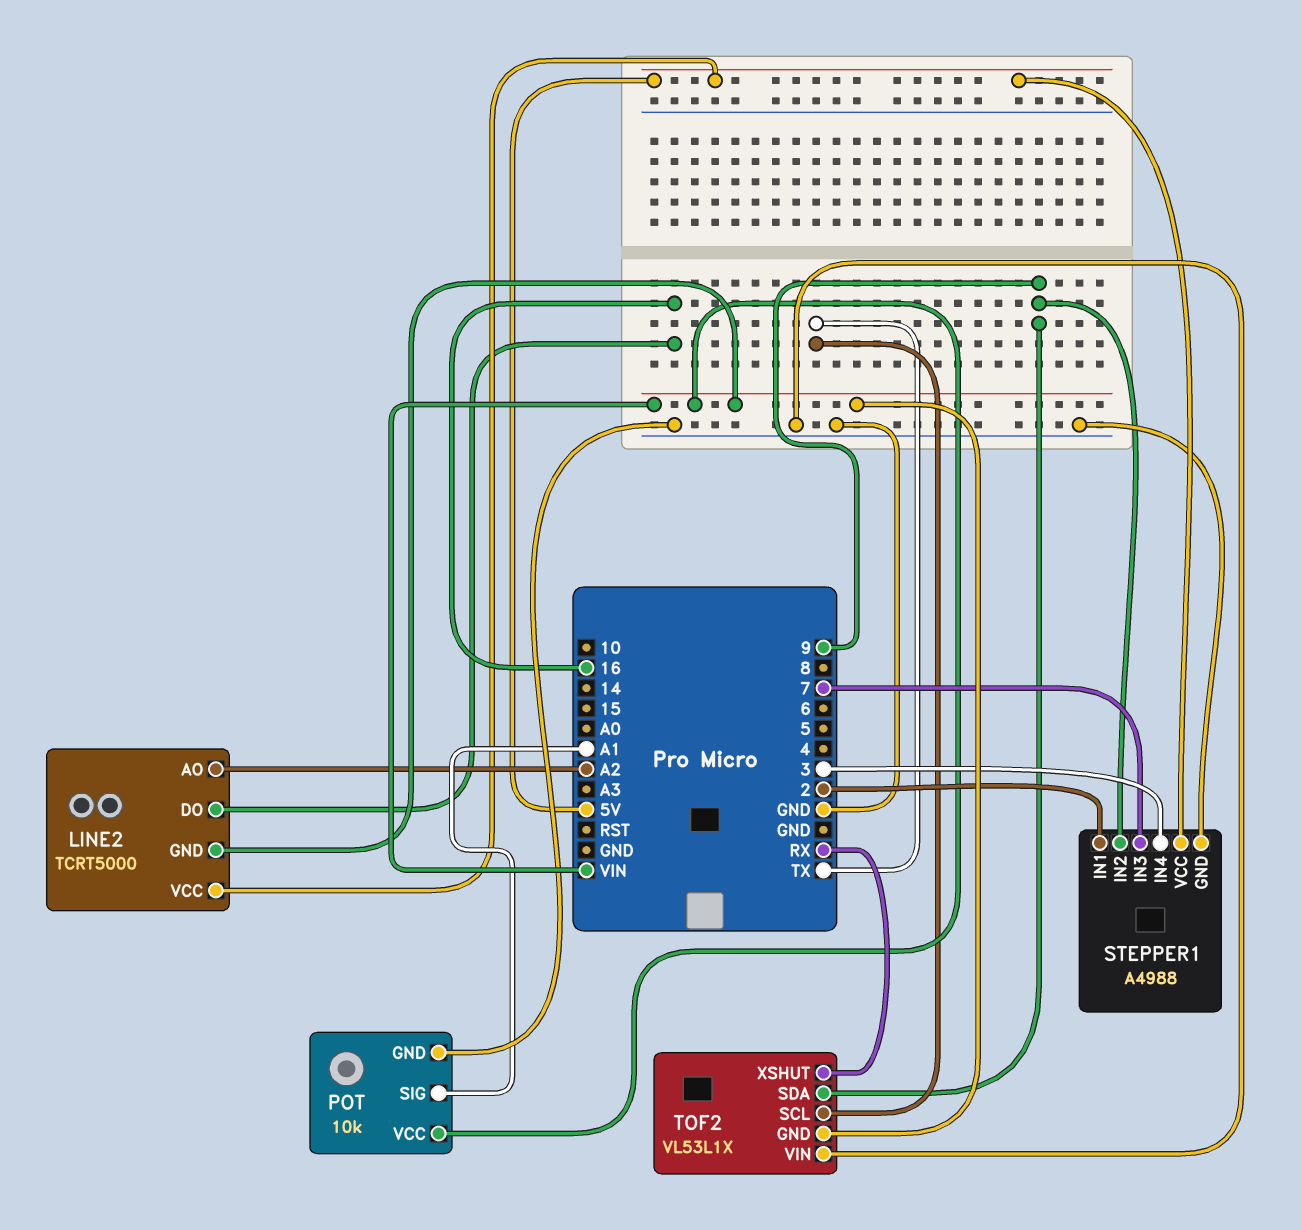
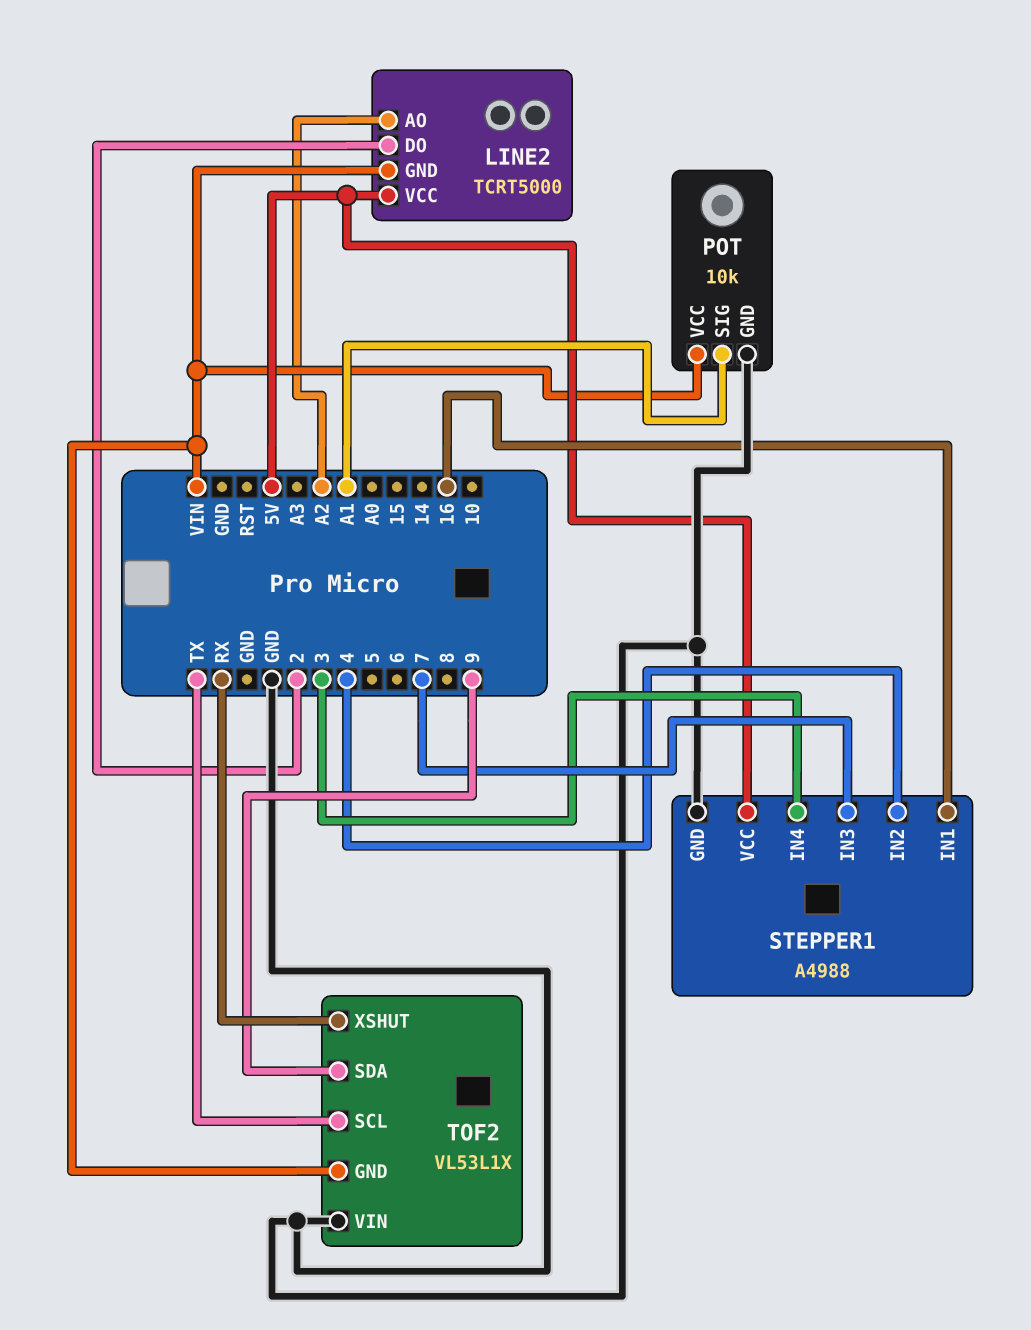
LINE2 pin DO: 16 -> 2
STEPPER1 pin IN1: 2 -> 16
STEPPER1 pin IN2: 9 -> 4

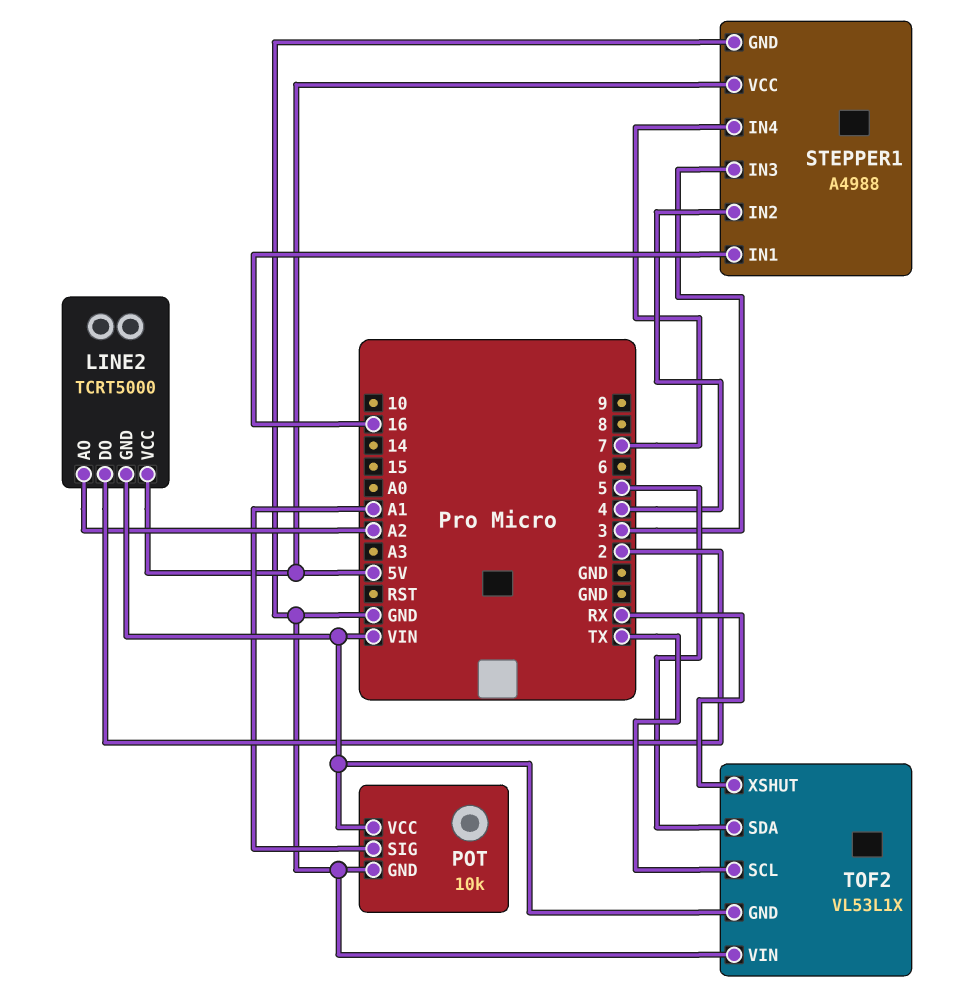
STEPPER1 pin IN3: 7 -> 3
STEPPER1 pin IN4: 3 -> 7
TOF2 pin SDA: 9 -> 5

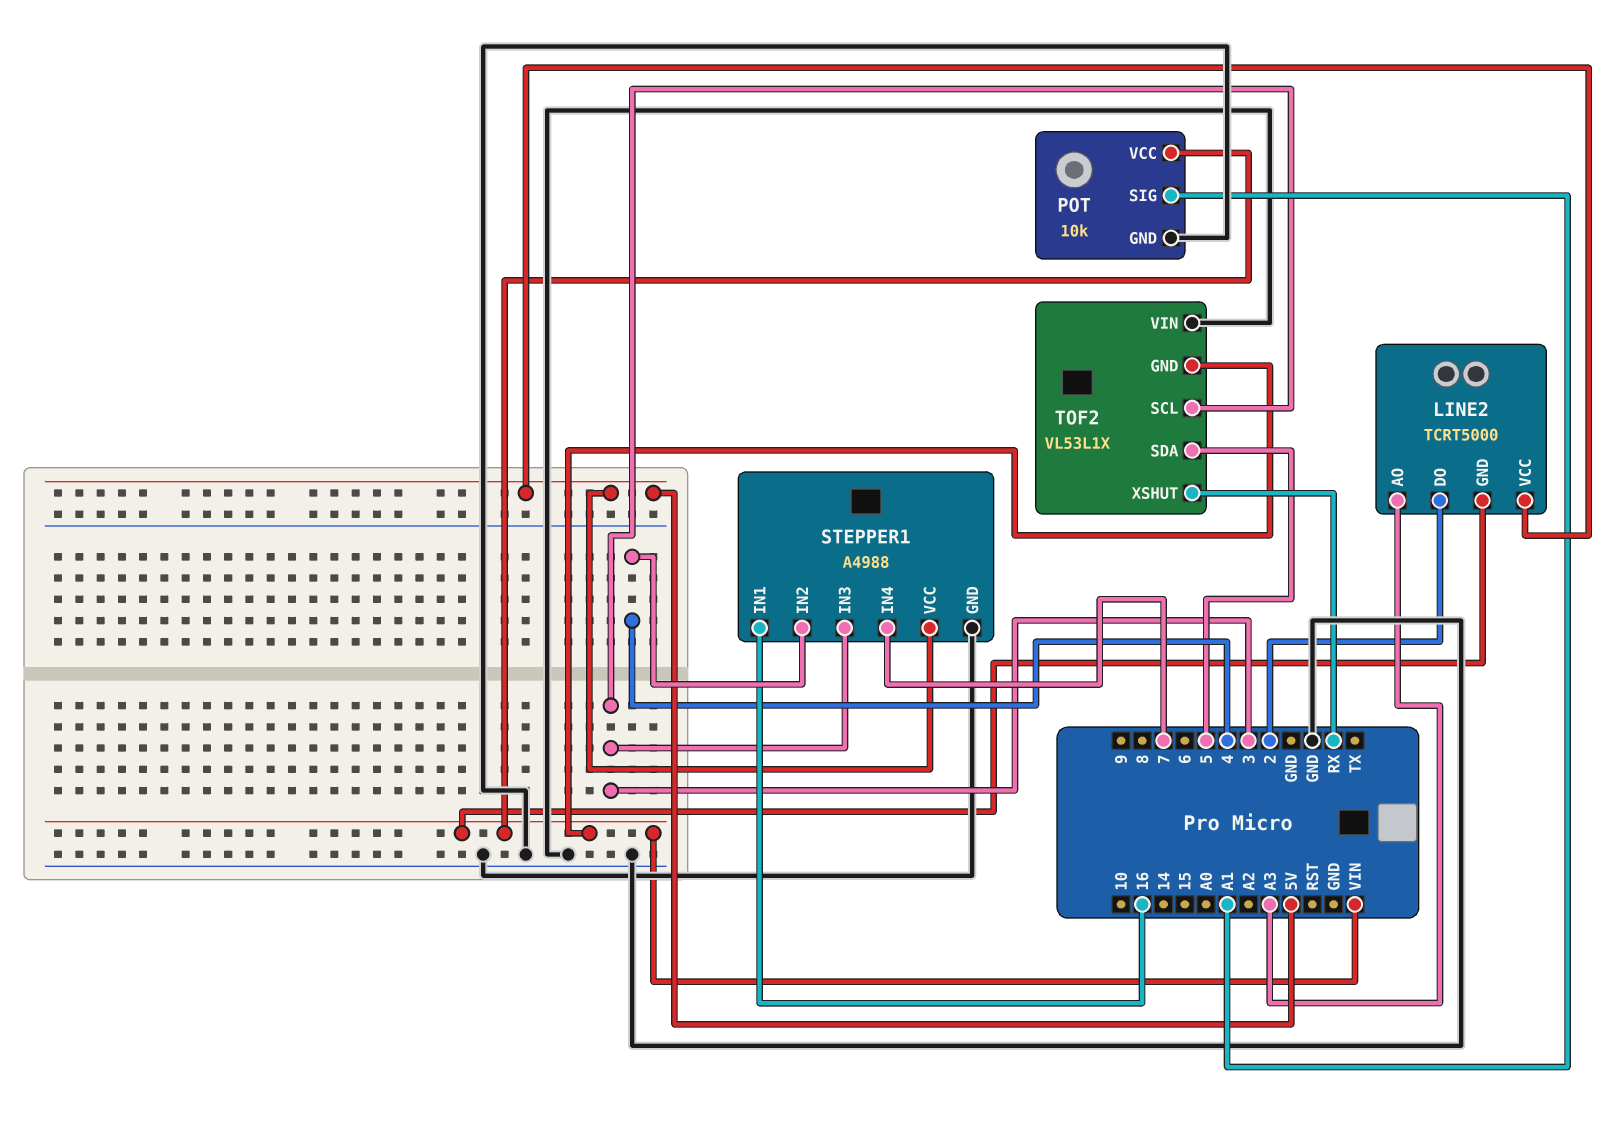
LINE2 pin AO: A2 -> A3
TOF2 pin SCL: TX -> 3

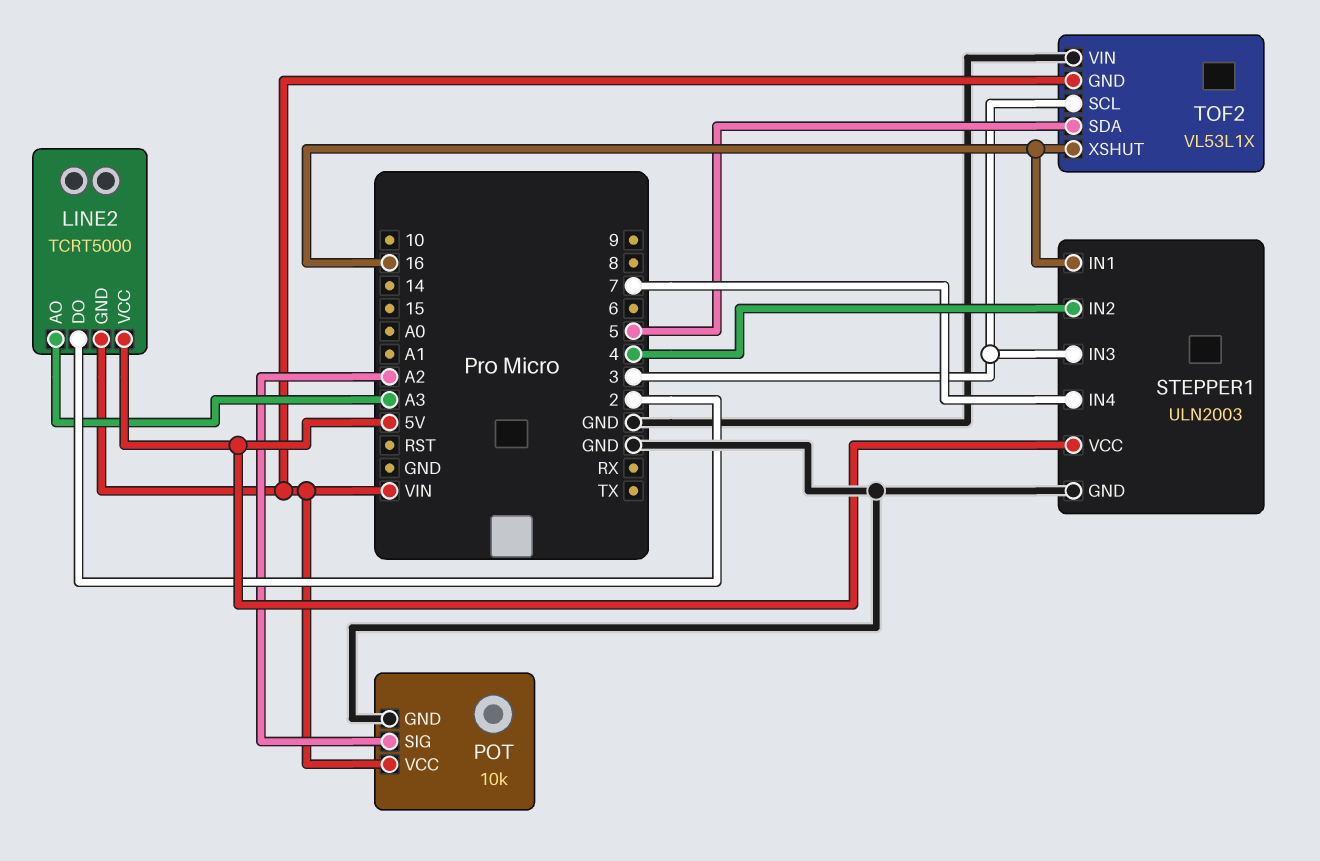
POT pin SIG: A1 -> A2
STEPPER1: A4988 -> ULN2003
TOF2 pin XSHUT: RX -> 16

